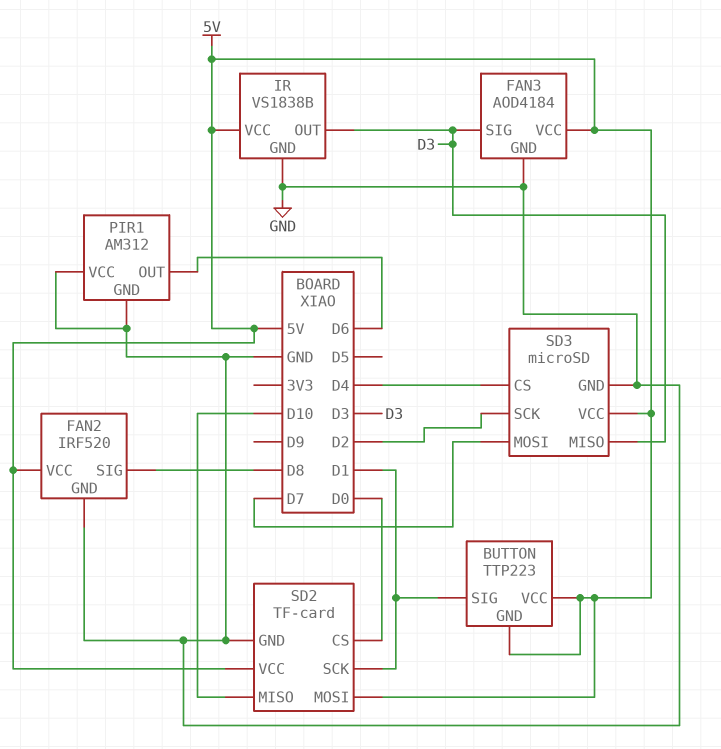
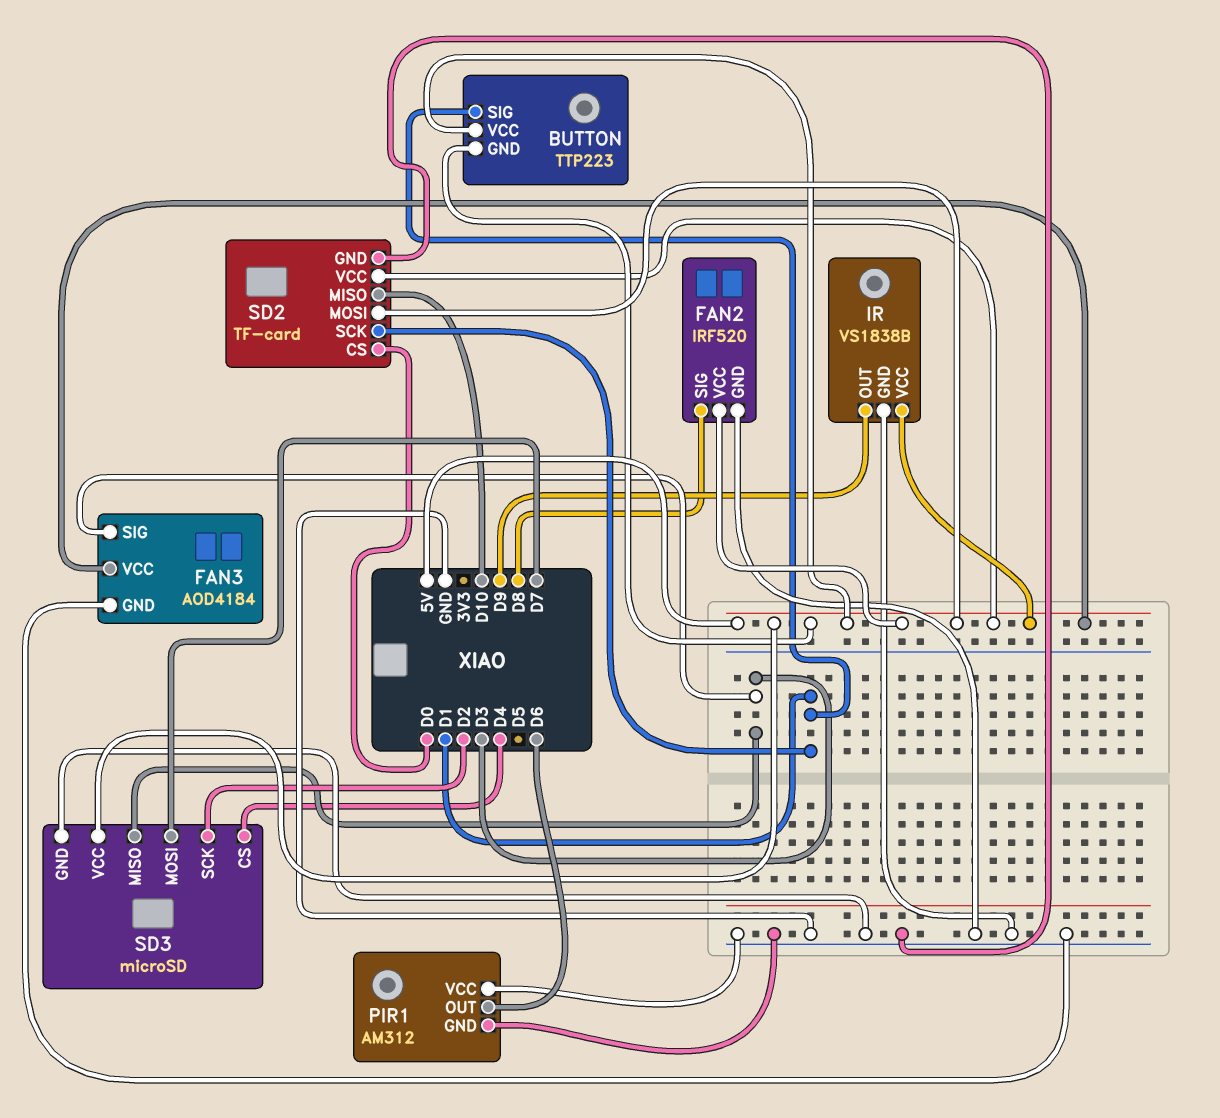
IR pin OUT: D3 -> D9

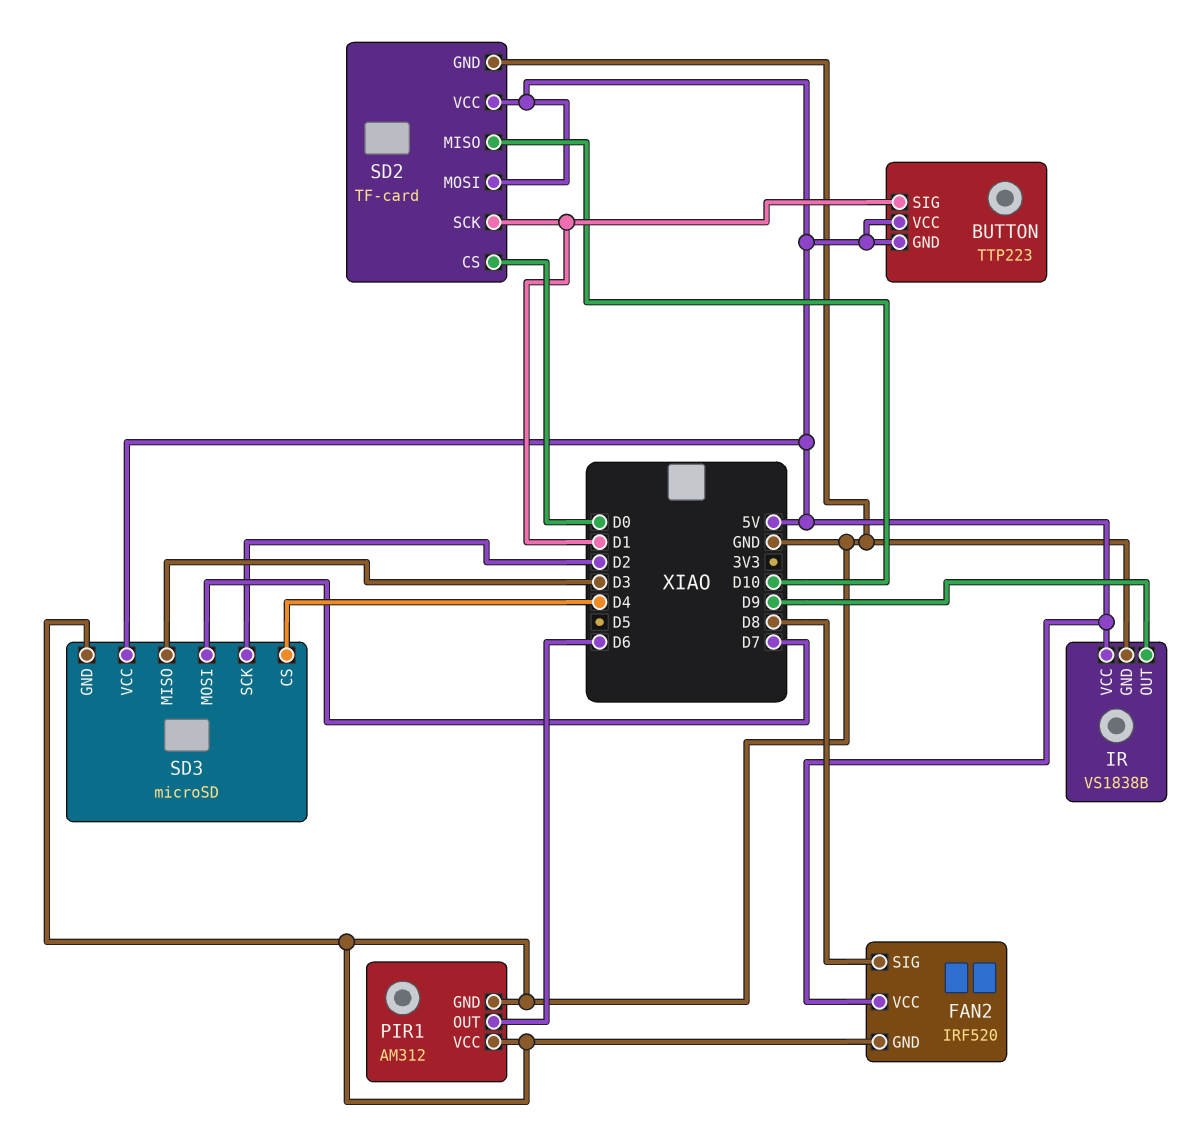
FAN3: AOD4184 -> none
FAN3 pin GND: GND -> none
FAN3 pin SIG: D3 -> none
FAN3 pin VCC: 5V -> none

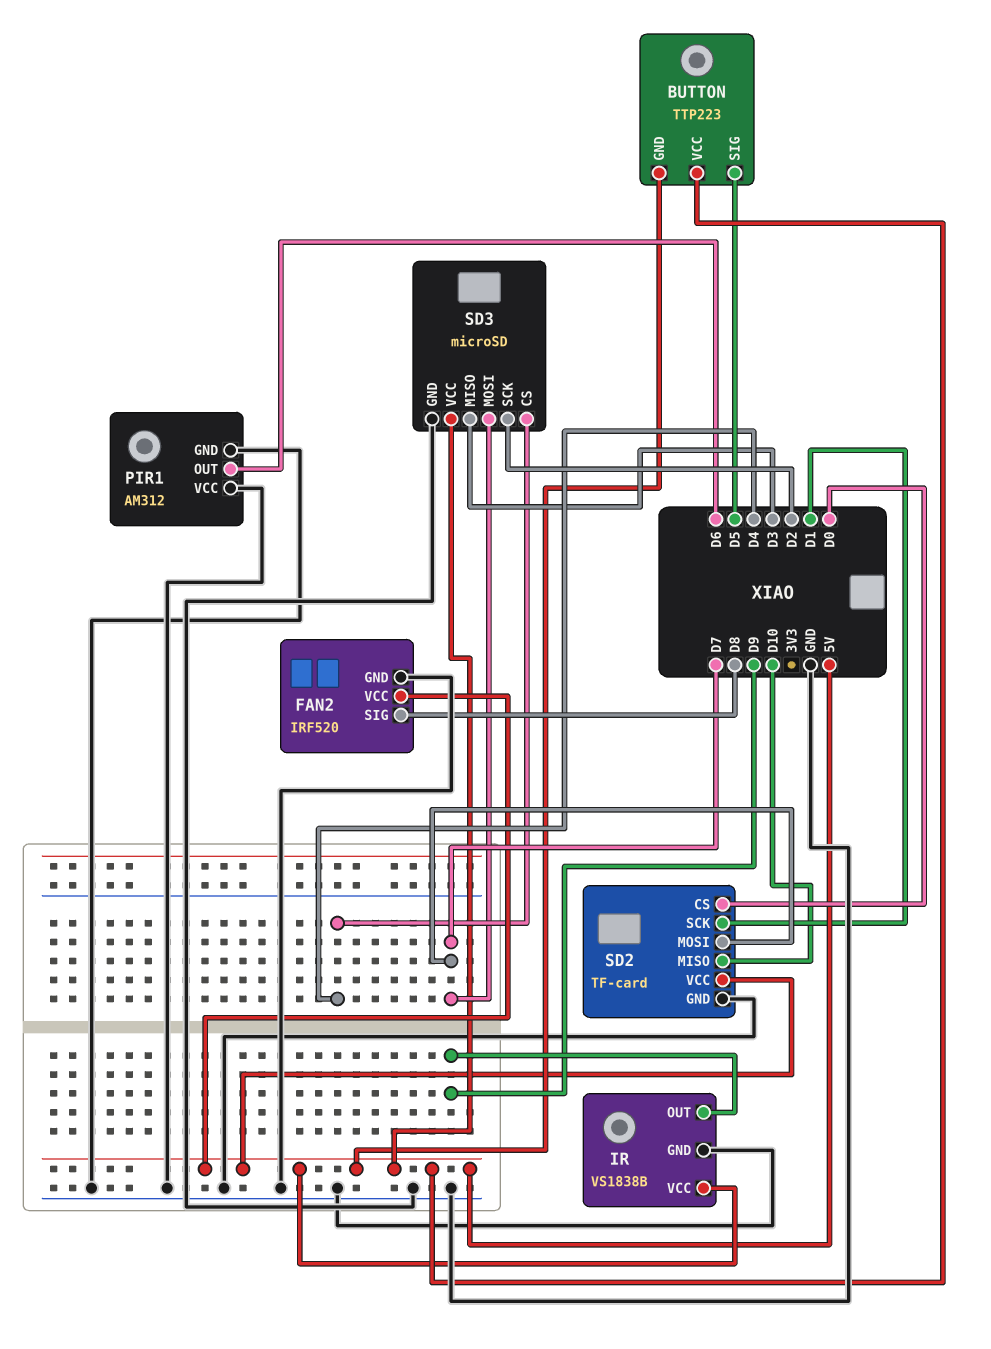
BUTTON pin SIG: D1 -> D5
SD2 pin MOSI: 5V -> D7

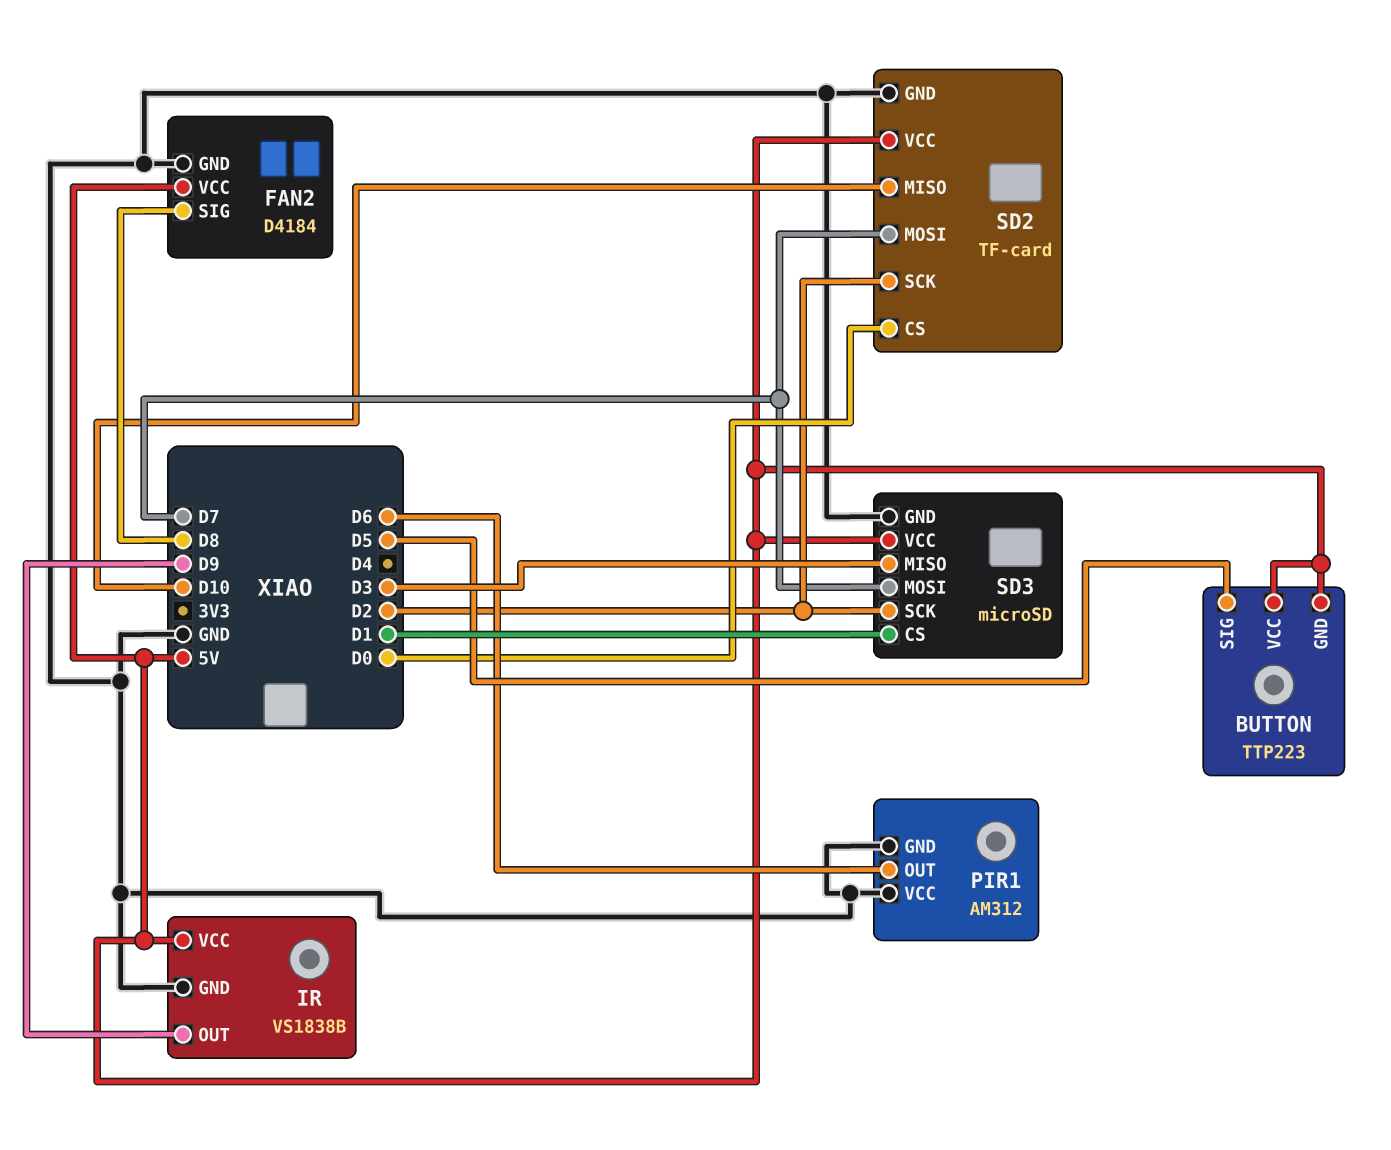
FAN2: IRF520 -> D4184
SD2 pin SCK: D1 -> D2
SD3 pin CS: D4 -> D1

